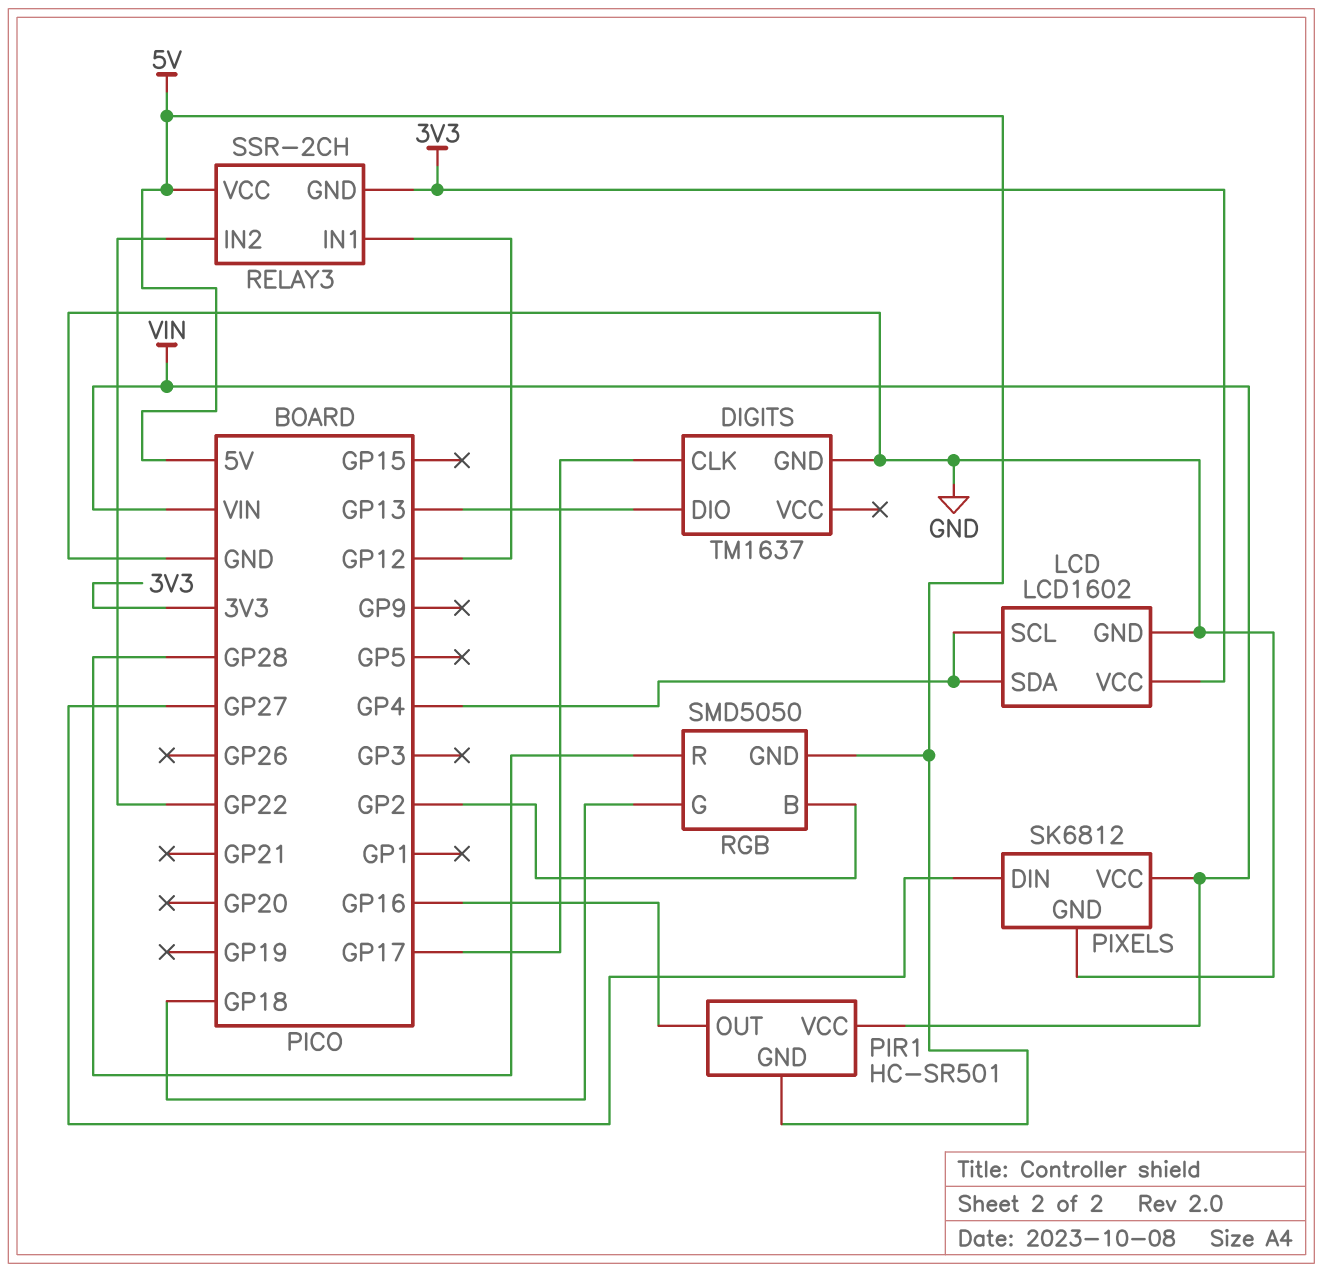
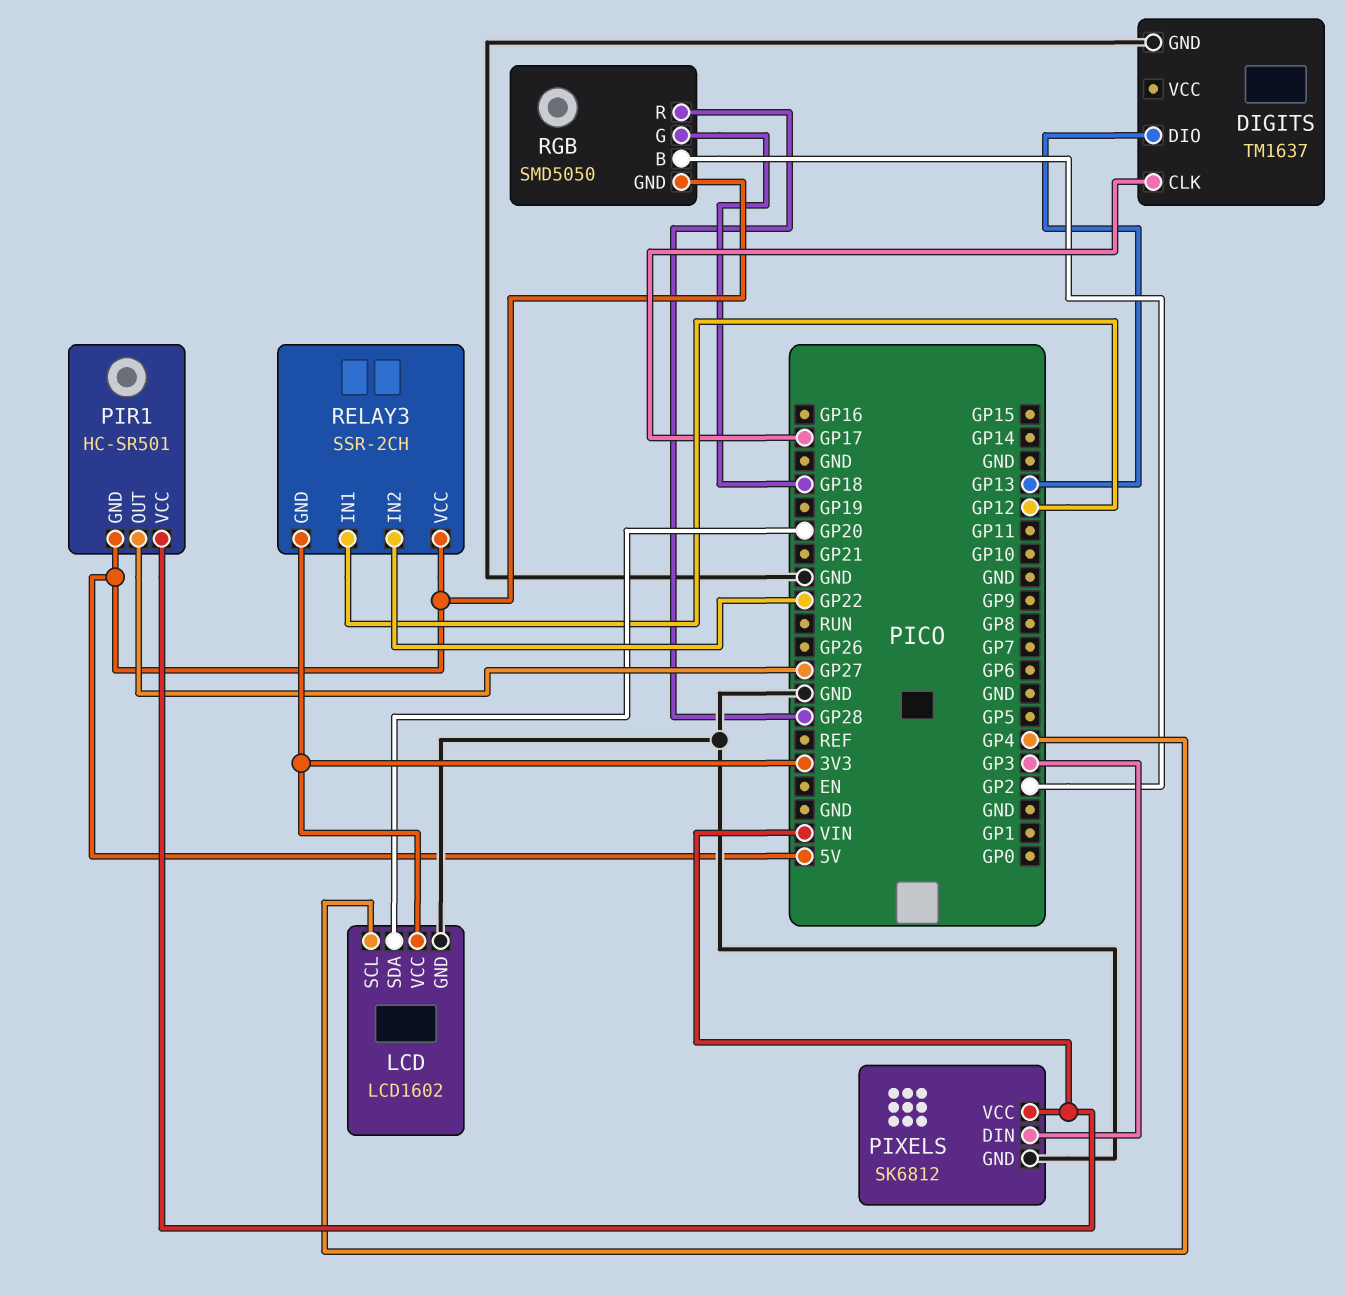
LCD pin SDA: GP4 -> GP20
PIR1 pin OUT: GP16 -> GP27
PIXELS pin DIN: GP27 -> GP3

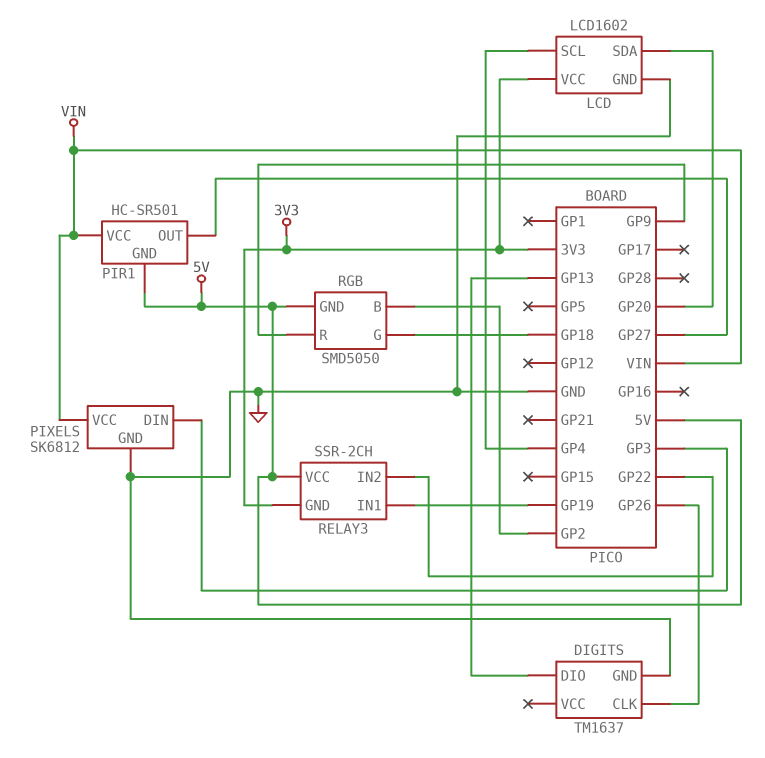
DIGITS pin CLK: GP17 -> GP26
RELAY3 pin IN1: GP12 -> GP19
RGB pin R: GP28 -> GP9

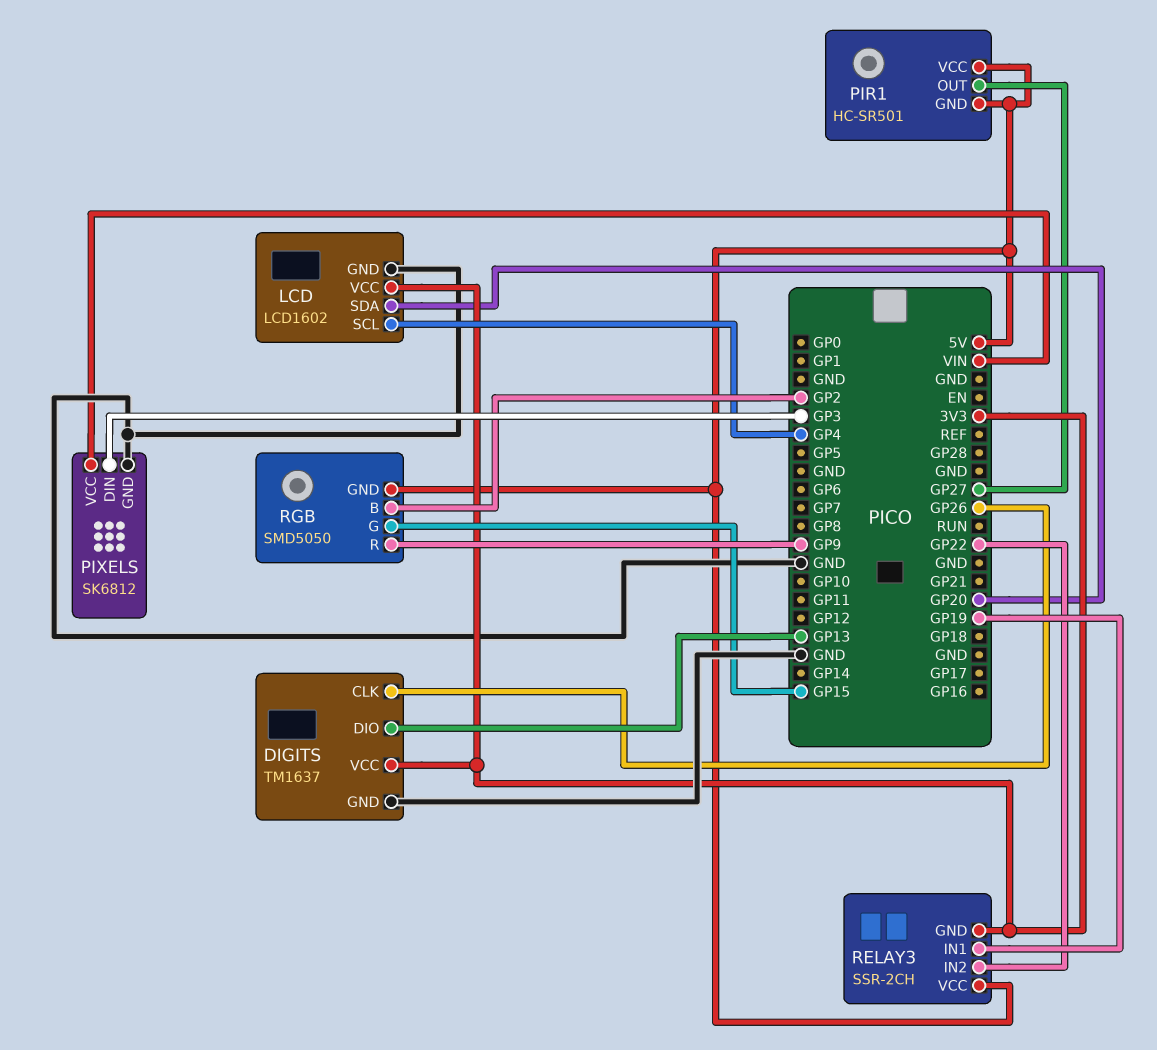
DIGITS pin VCC: none -> 3V3
PIR1 pin VCC: VIN -> 5V
RGB pin G: GP18 -> GP15

